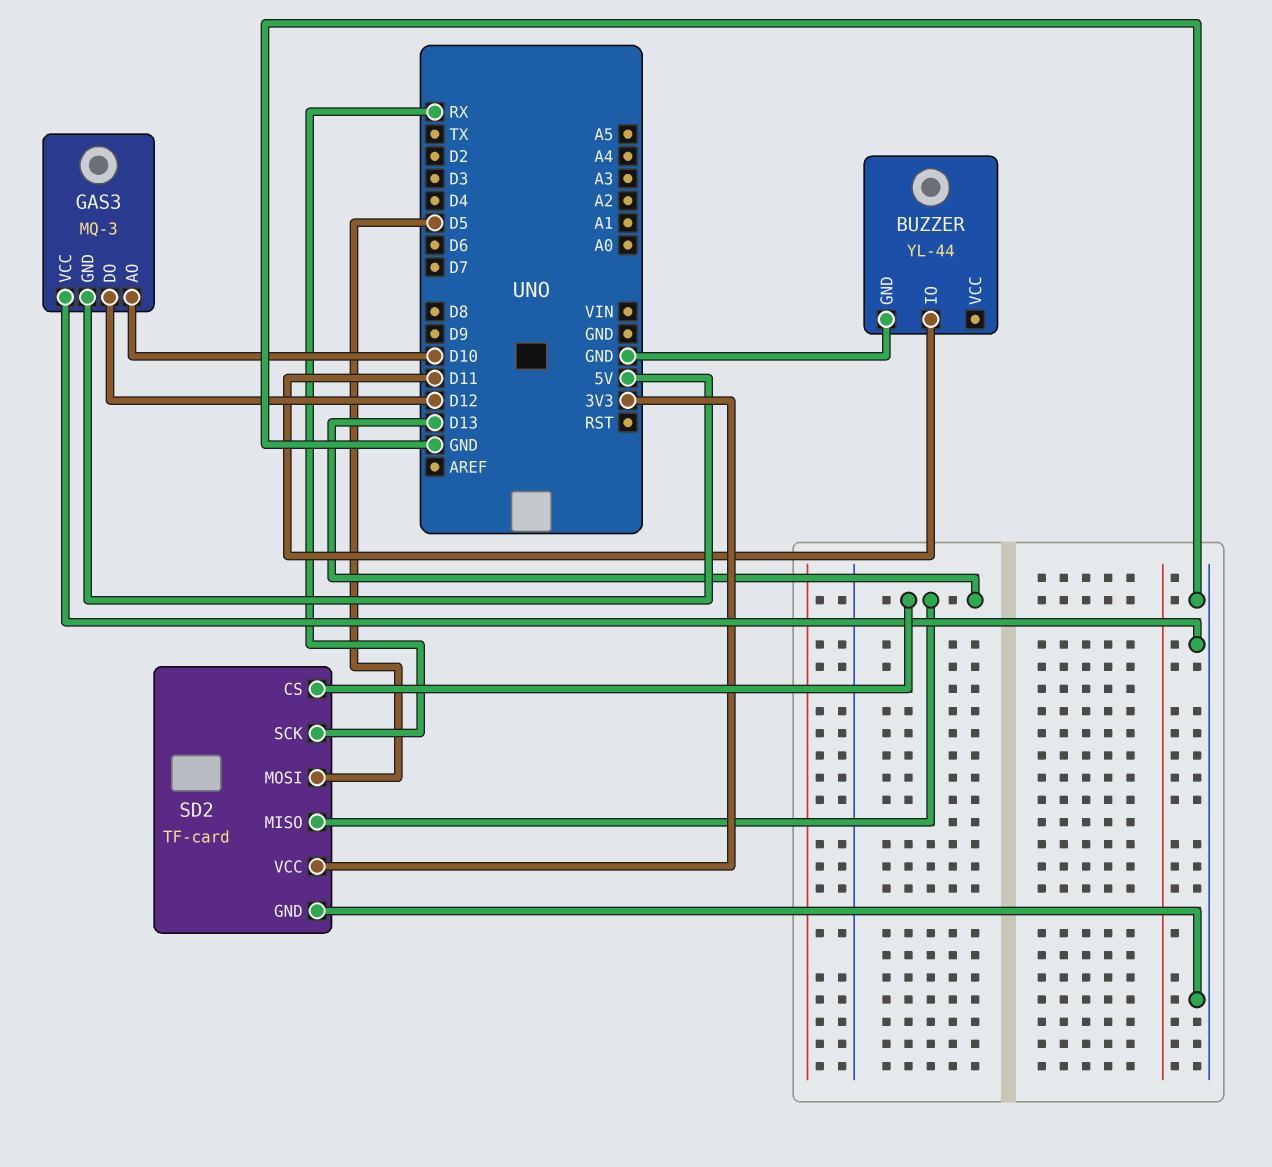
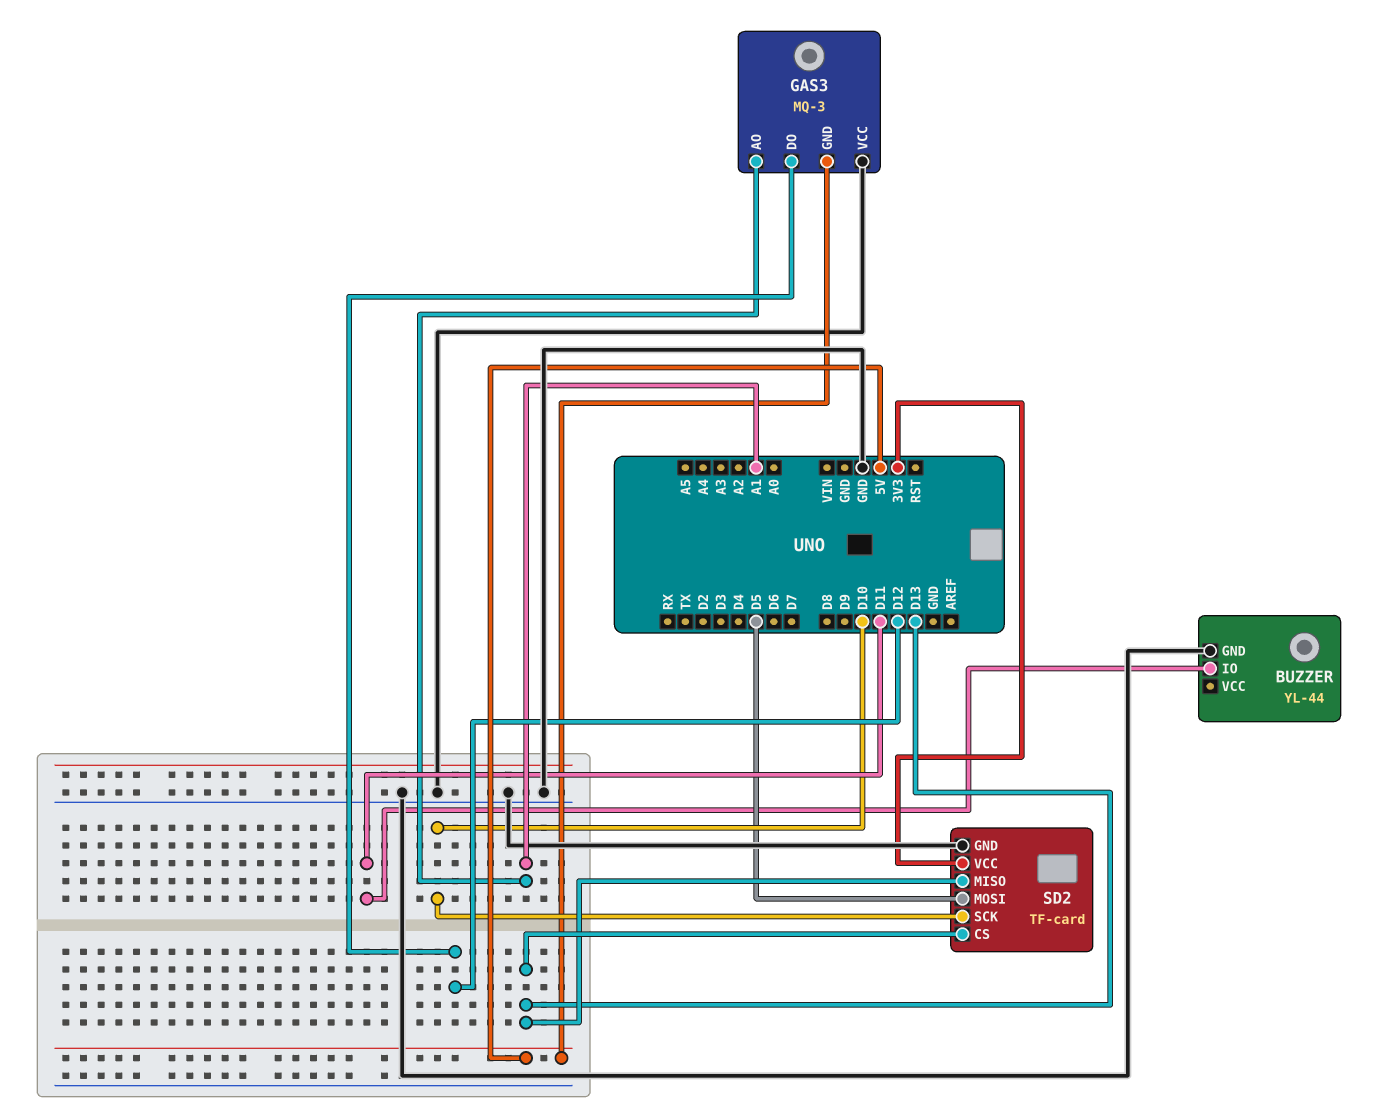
GAS3 pin AO: D10 -> A1
SD2 pin SCK: RX -> D10

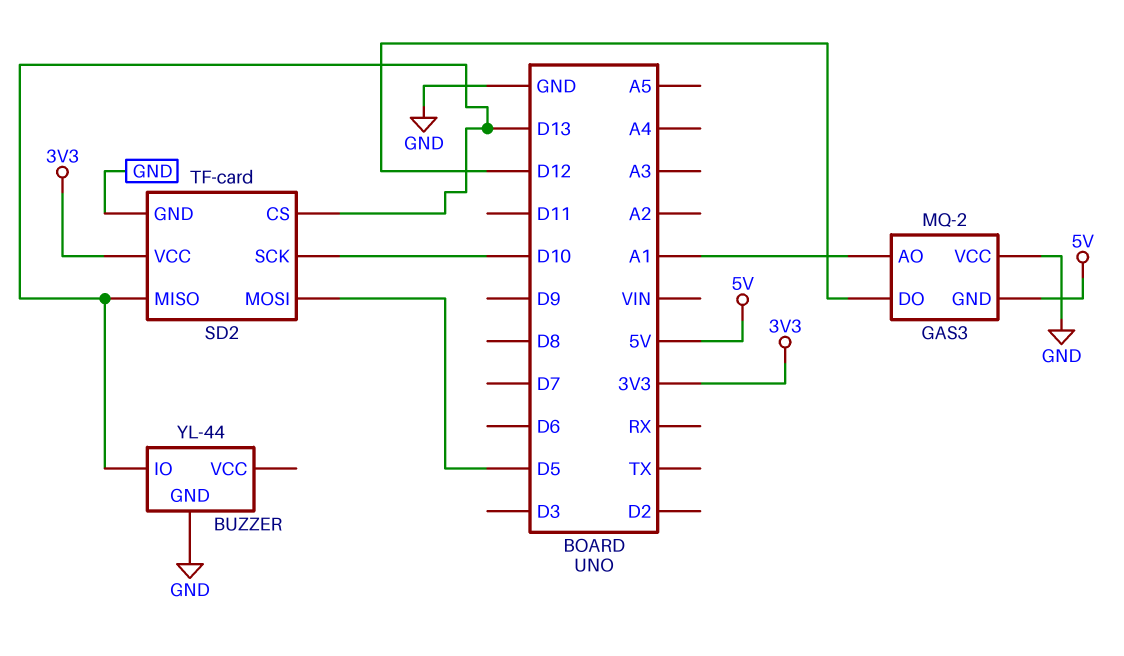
BUZZER pin IO: D11 -> D13
GAS3: MQ-3 -> MQ-2

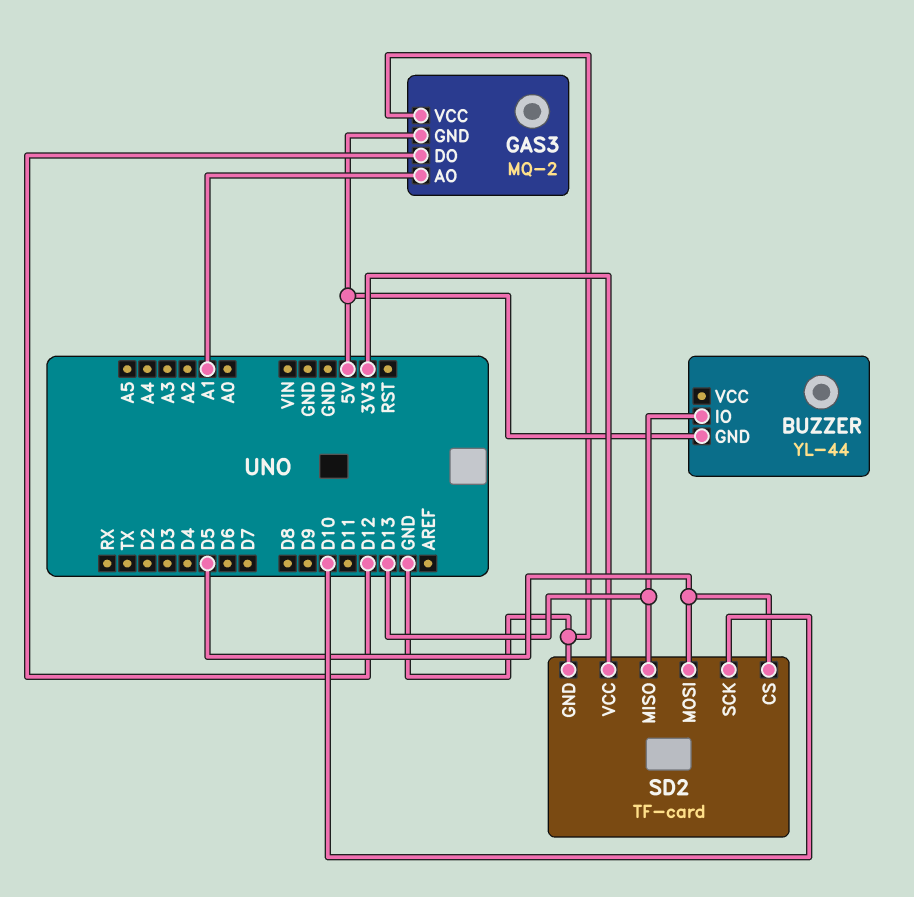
BUZZER pin GND: GND -> 5V
SD2 pin CS: D13 -> D5

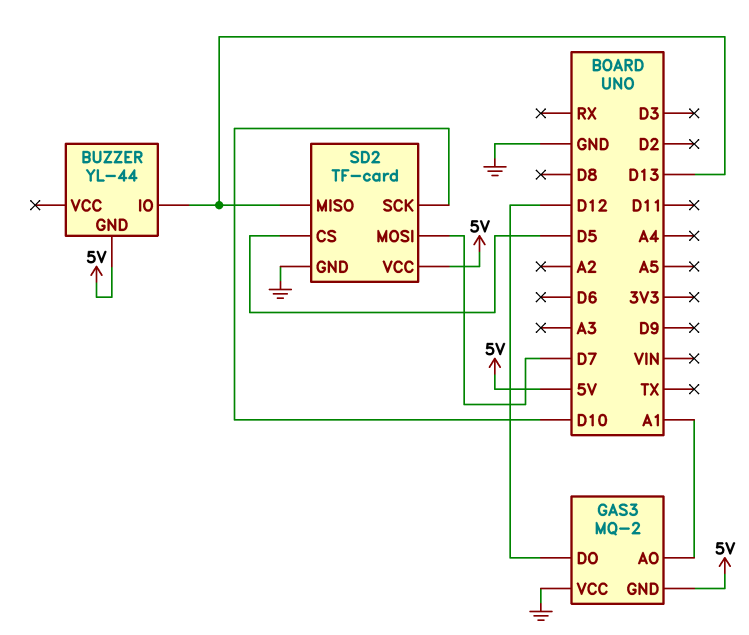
SD2 pin MOSI: D5 -> D7
SD2 pin VCC: 3V3 -> 5V

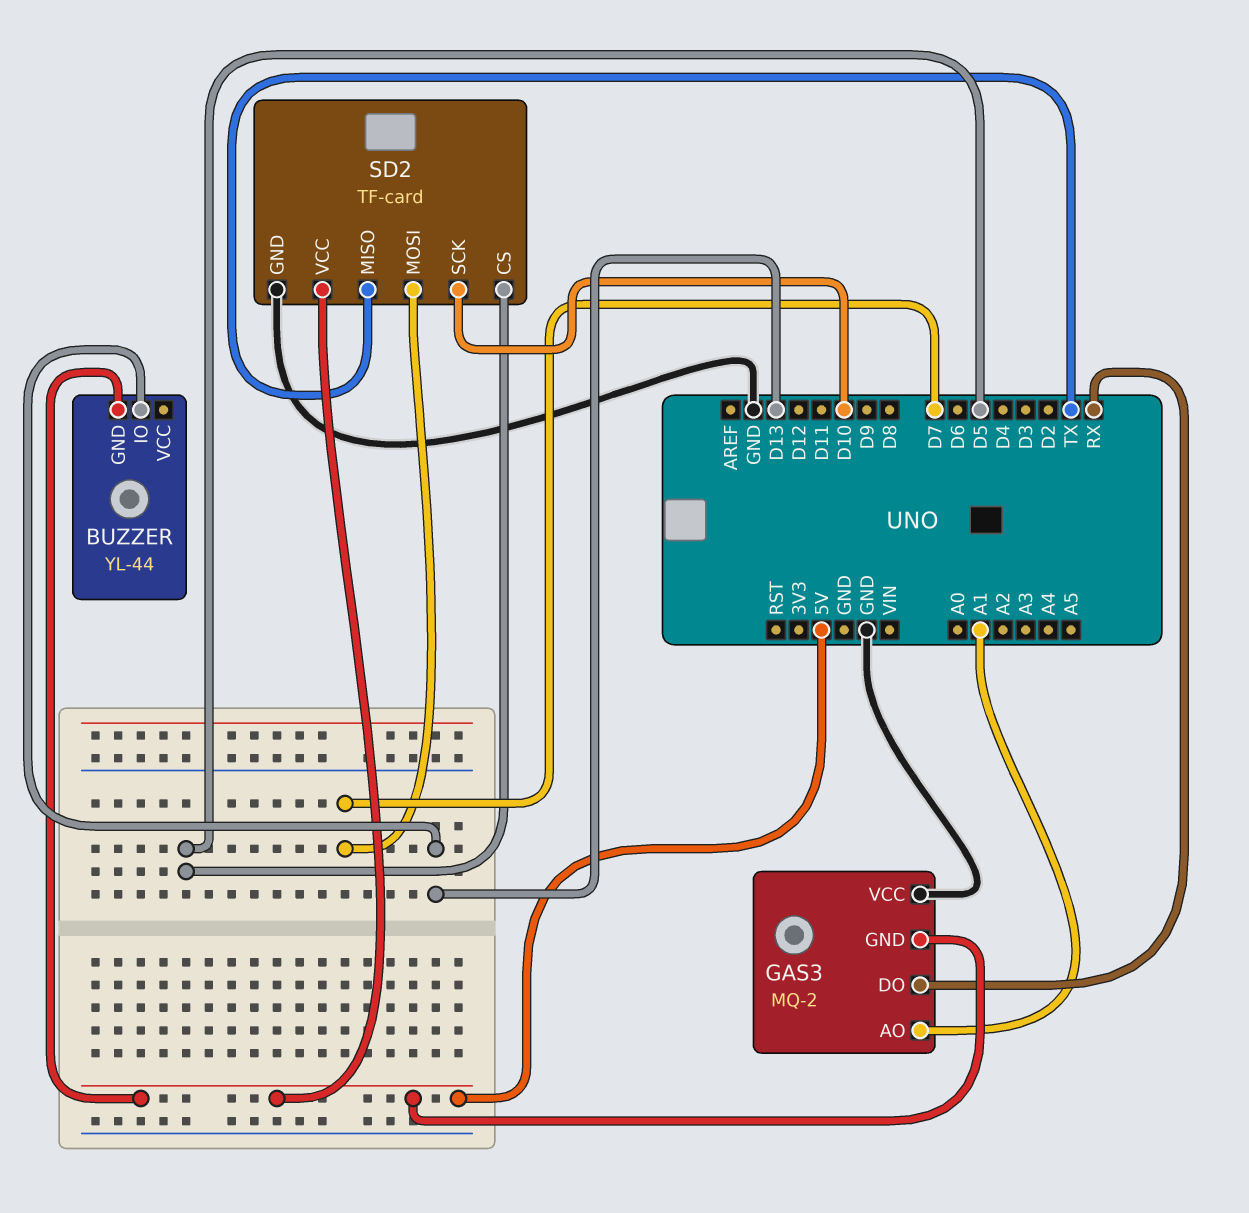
GAS3 pin DO: D12 -> RX
SD2 pin MISO: D13 -> TX

